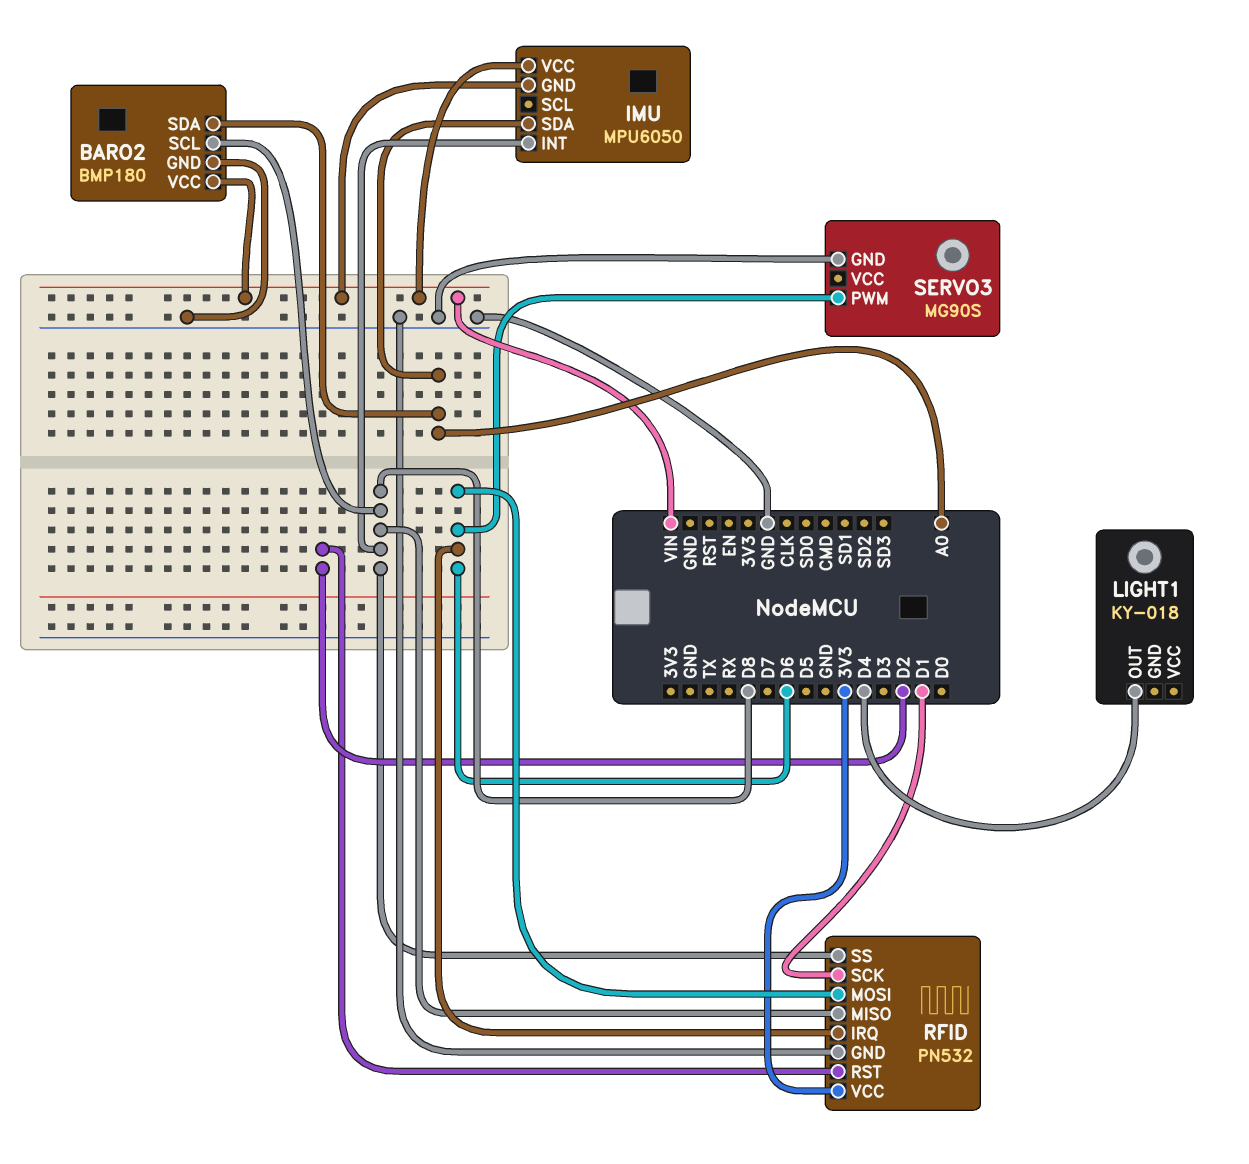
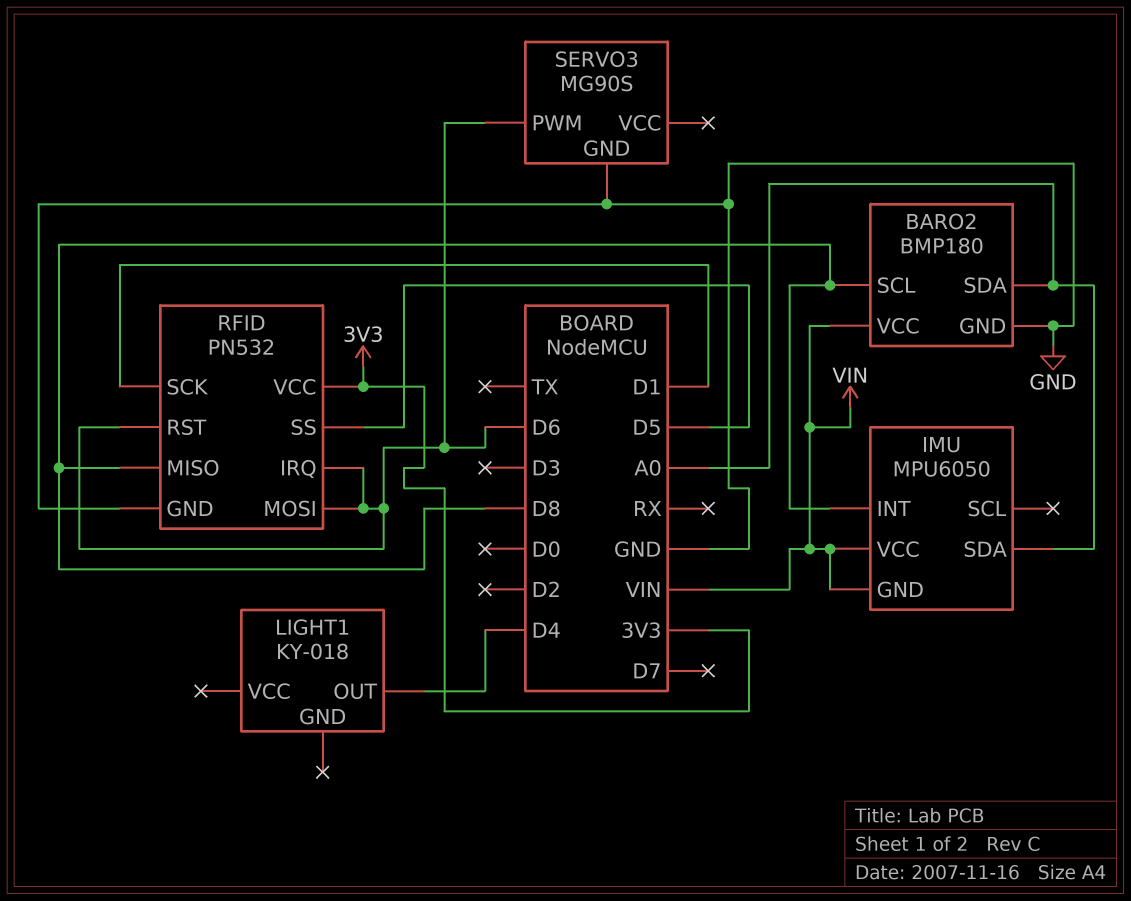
RFID pin RST: D2 -> D6
RFID pin SS: D8 -> D5

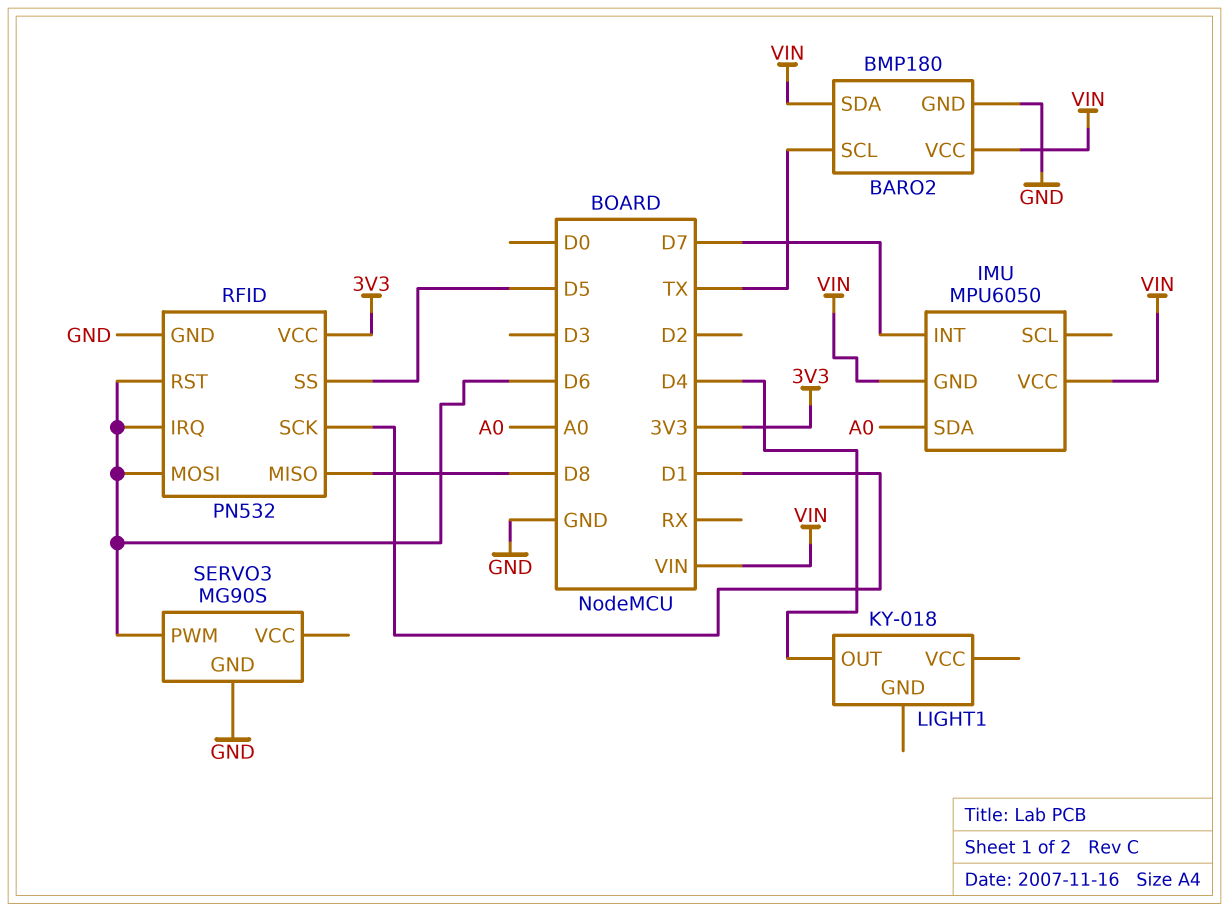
BARO2 pin SCL: D8 -> TX
BARO2 pin SDA: A0 -> VIN
IMU pin INT: D8 -> D7

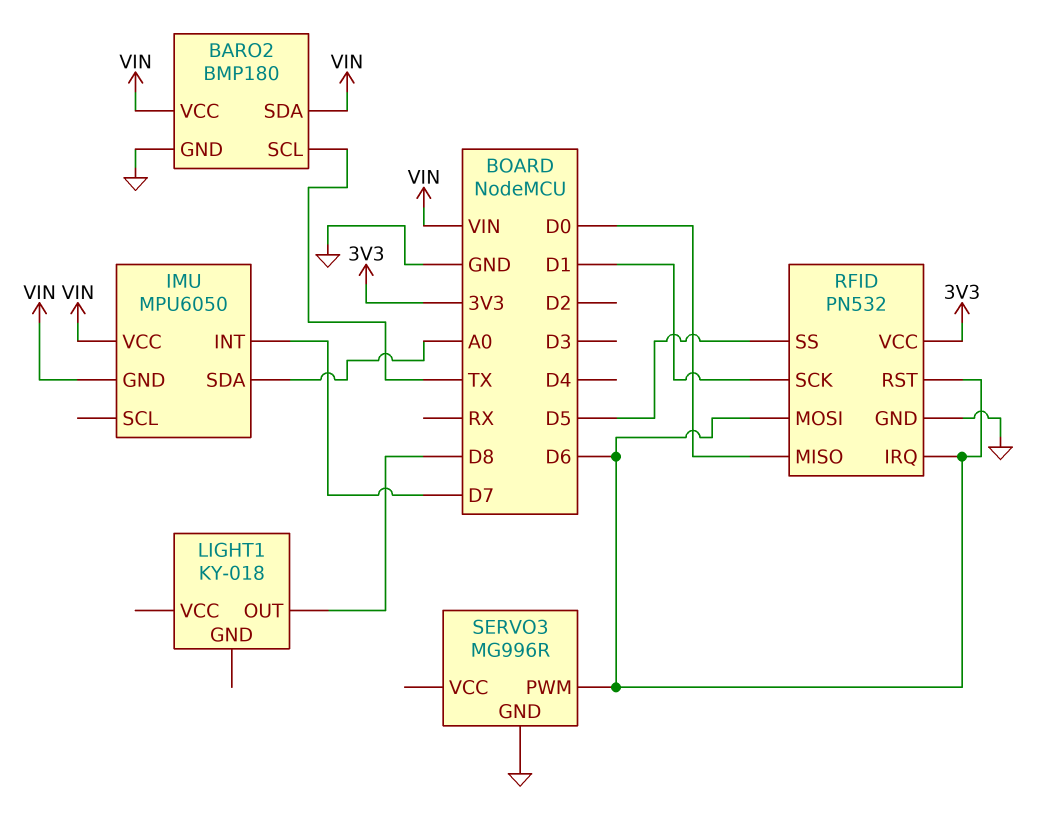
LIGHT1 pin OUT: D4 -> D8
RFID pin MISO: D8 -> D0
SERVO3: MG90S -> MG996R

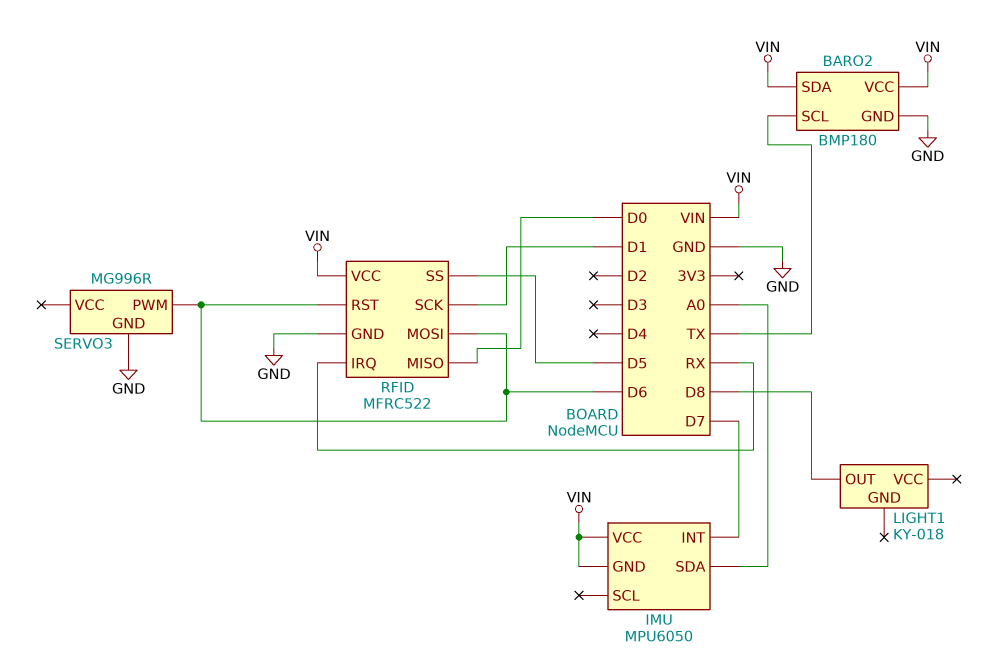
RFID: PN532 -> MFRC522
RFID pin IRQ: D6 -> RX
RFID pin VCC: 3V3 -> VIN

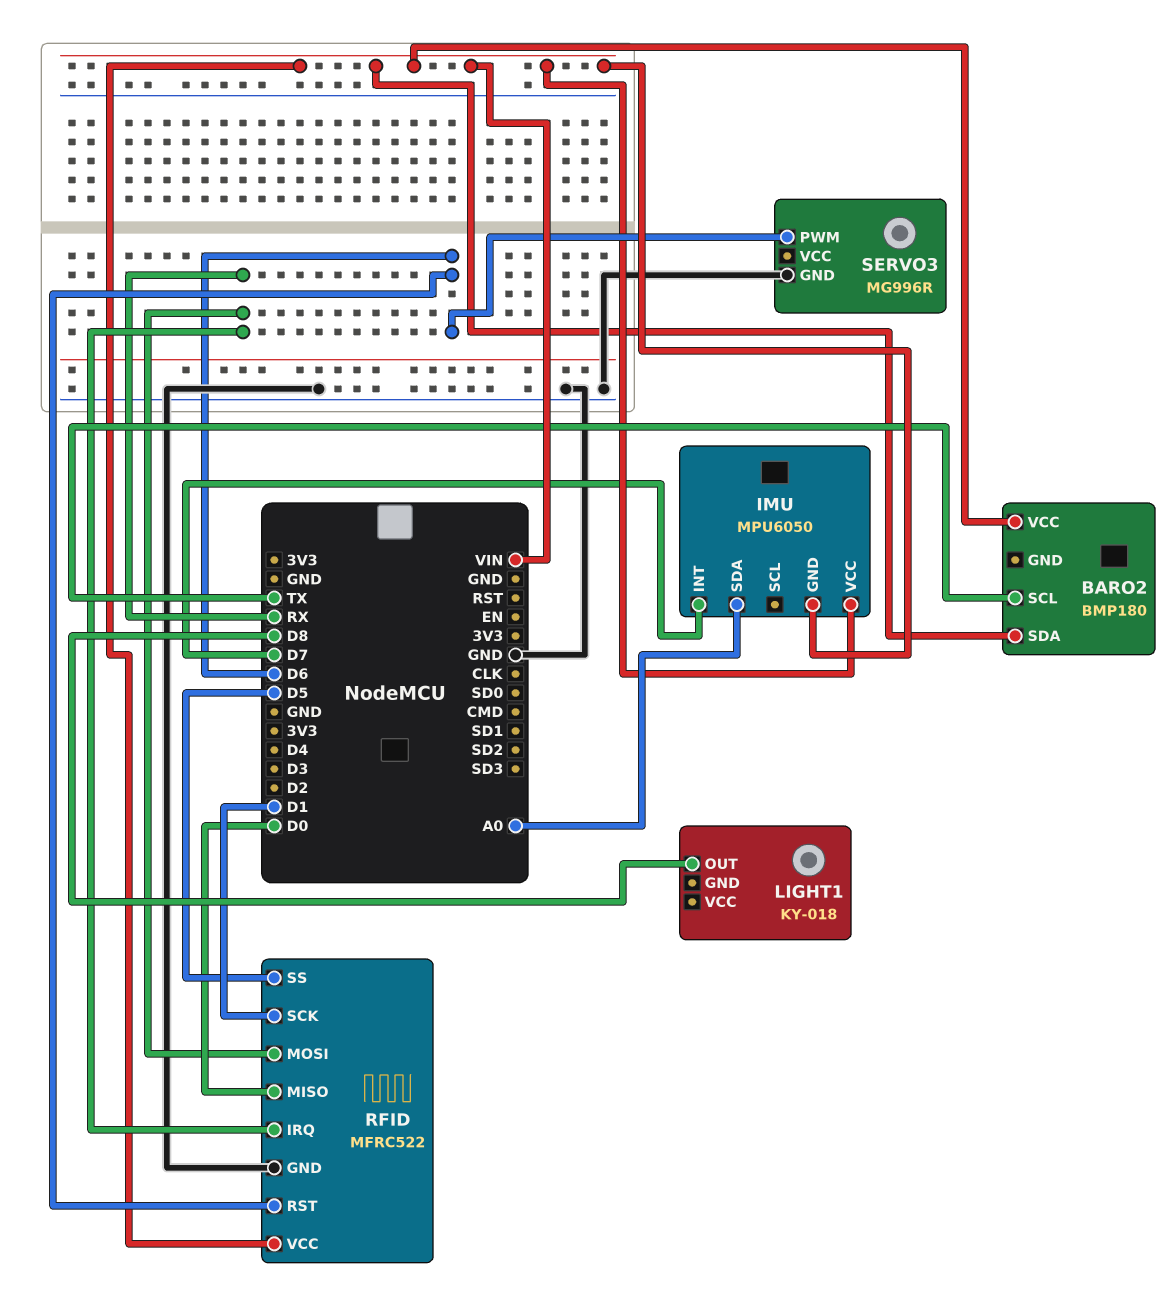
BARO2 pin GND: GND -> none
RFID pin MOSI: D6 -> RX

